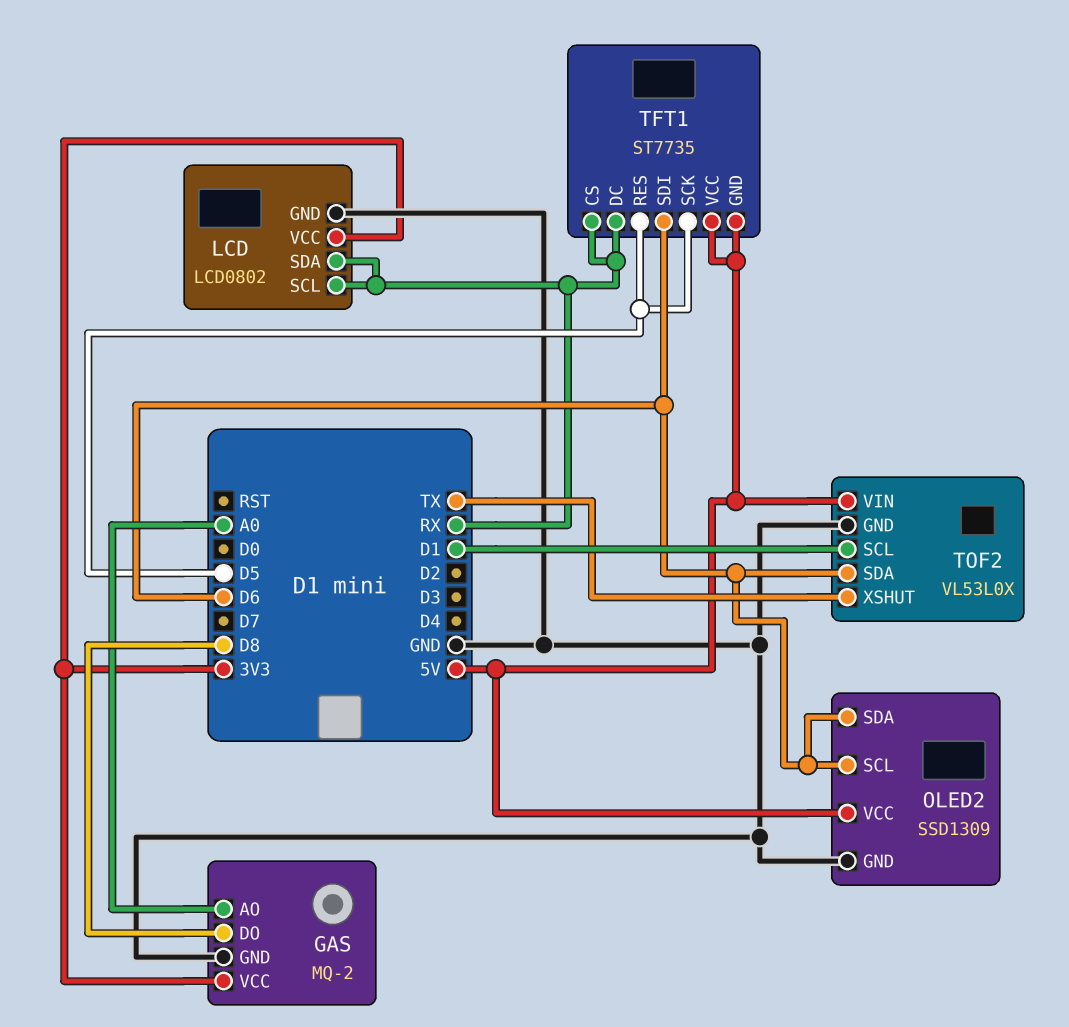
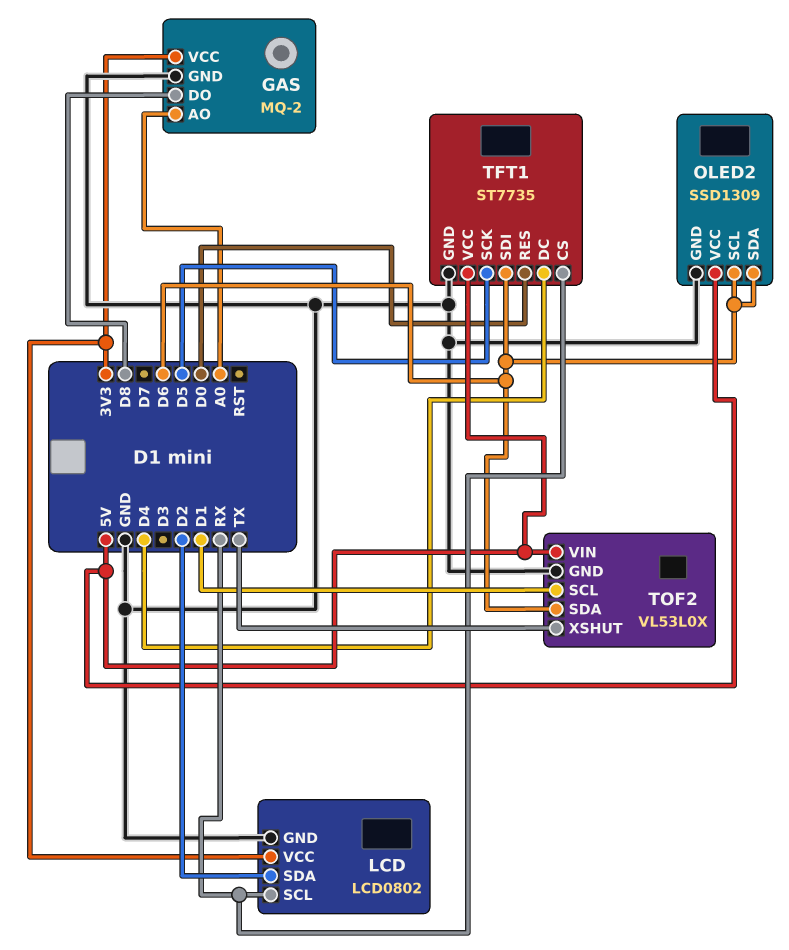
LCD pin SDA: RX -> D2
TFT1 pin DC: RX -> D4
TFT1 pin GND: 5V -> GND
TFT1 pin RES: D5 -> D0

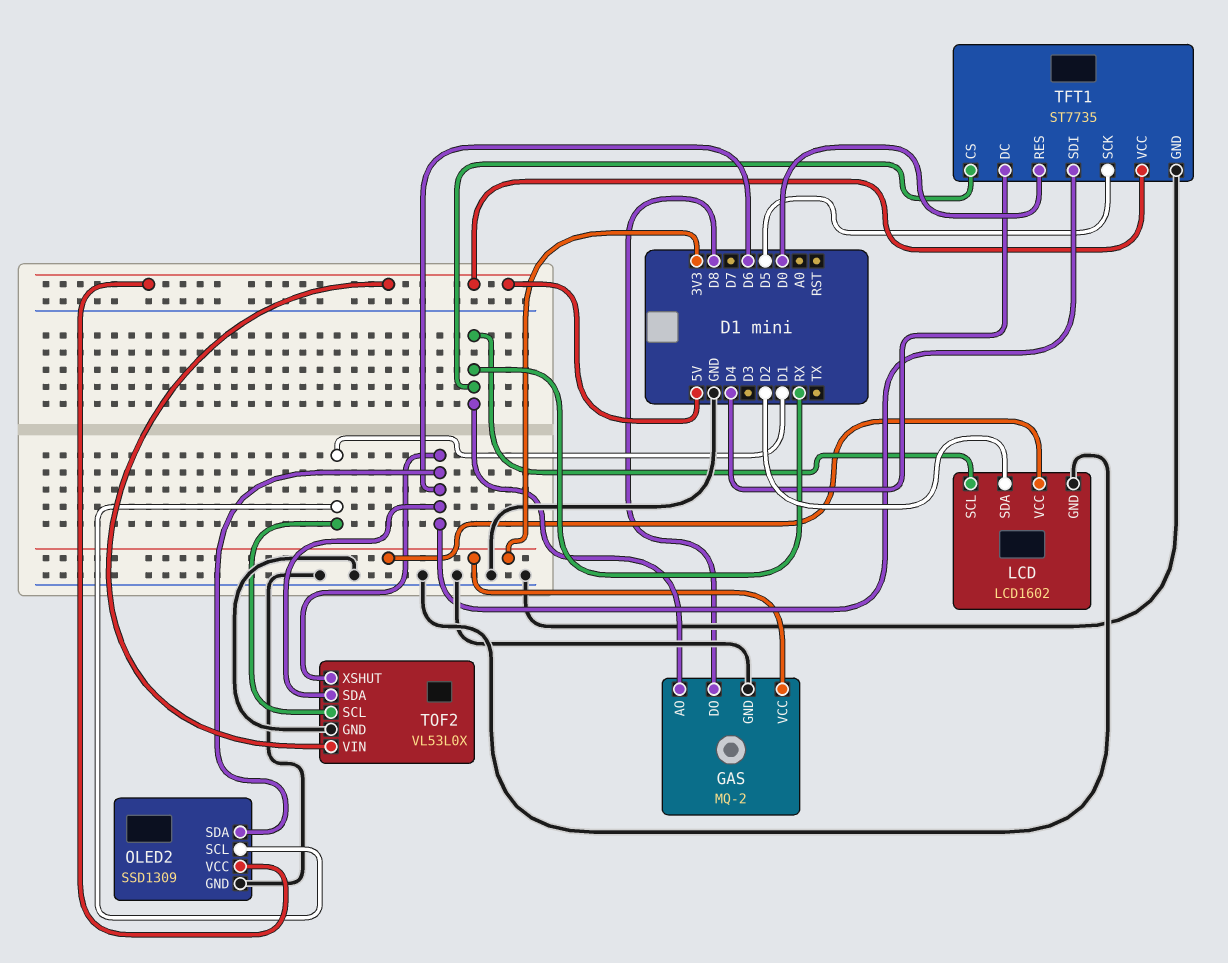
GAS pin AO: A0 -> RX
LCD: LCD0802 -> LCD1602
OLED2 pin SCL: D6 -> D1
TOF2 pin XSHUT: TX -> D6

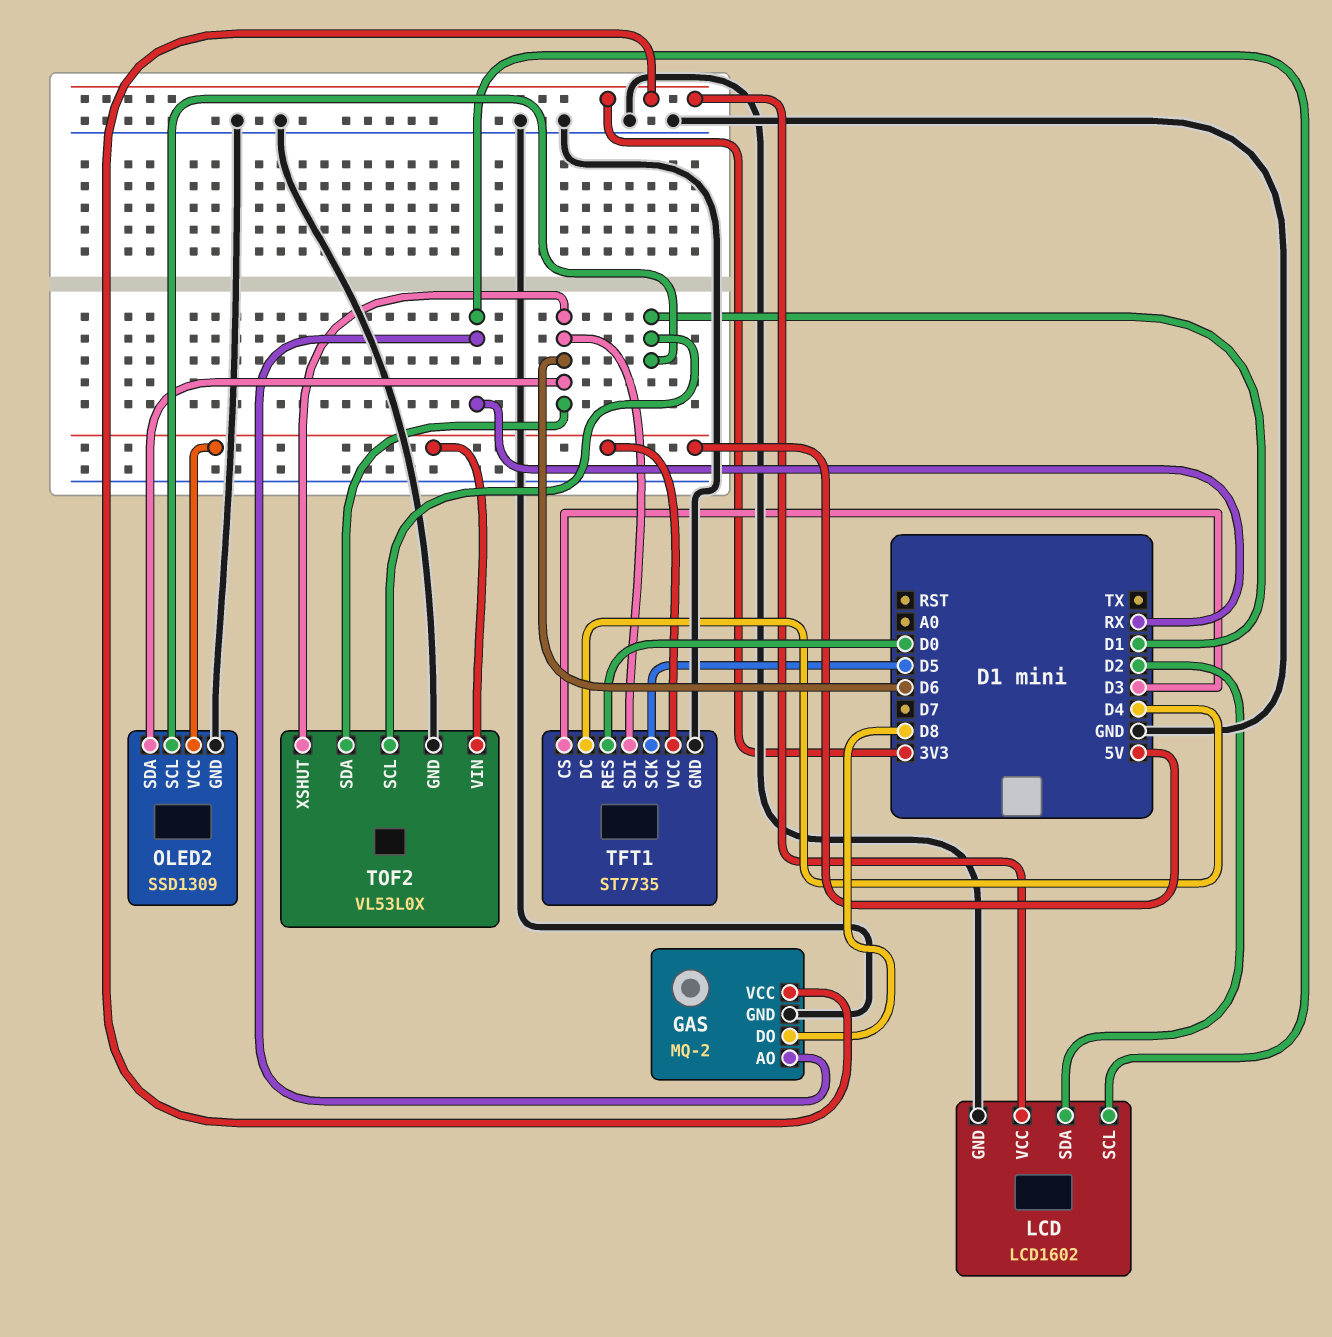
TFT1 pin CS: RX -> D3

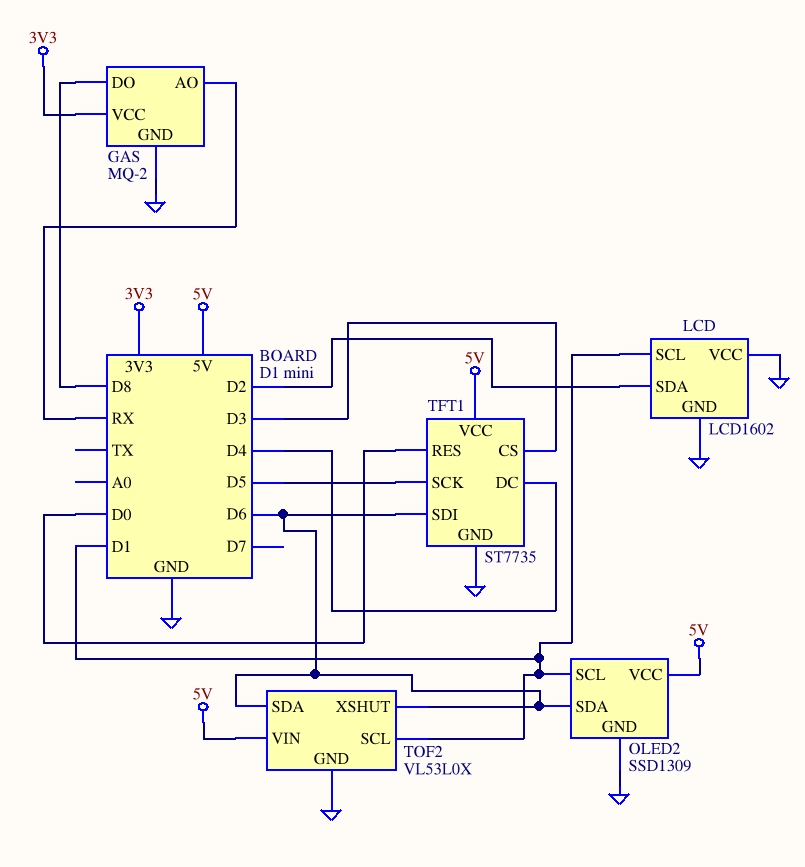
LCD pin SCL: RX -> D1
LCD pin VCC: 3V3 -> GND

